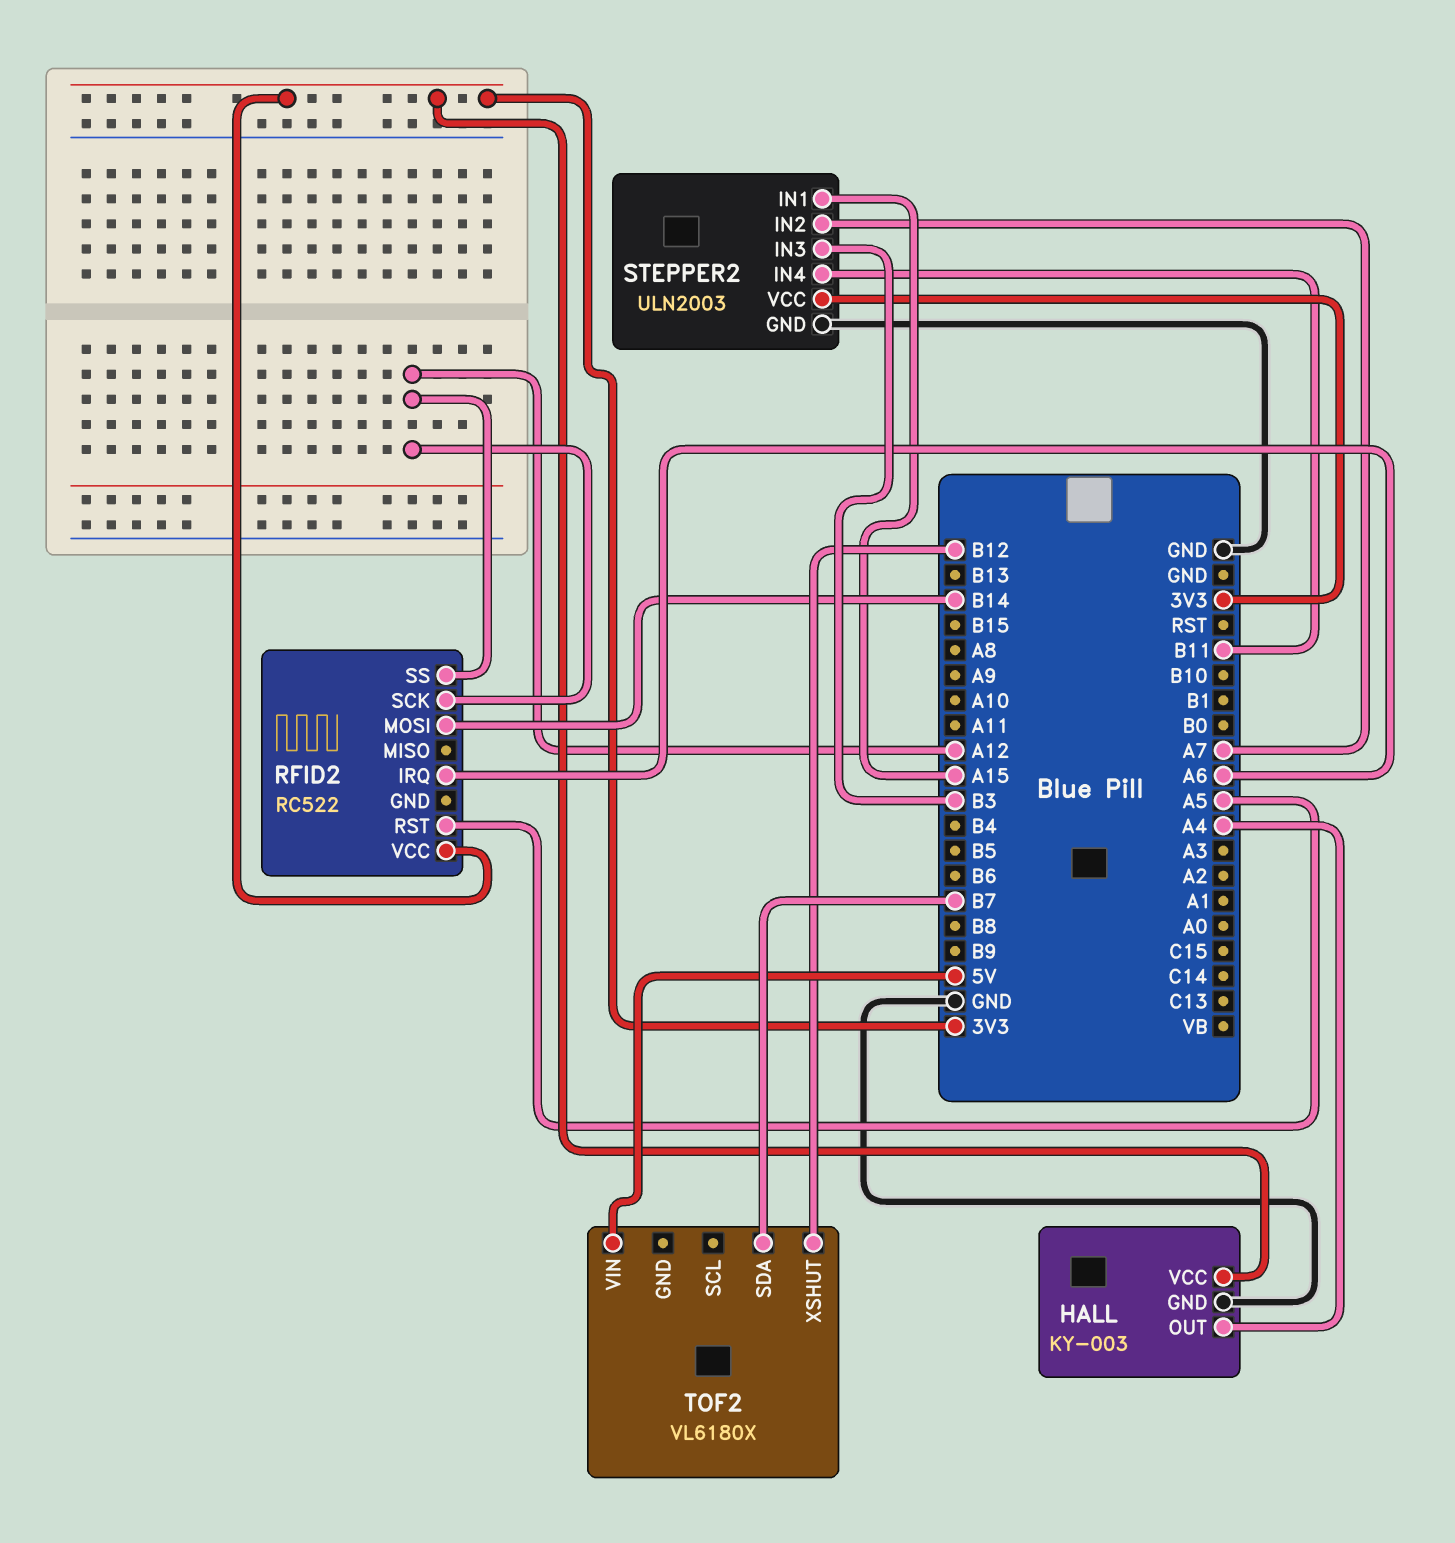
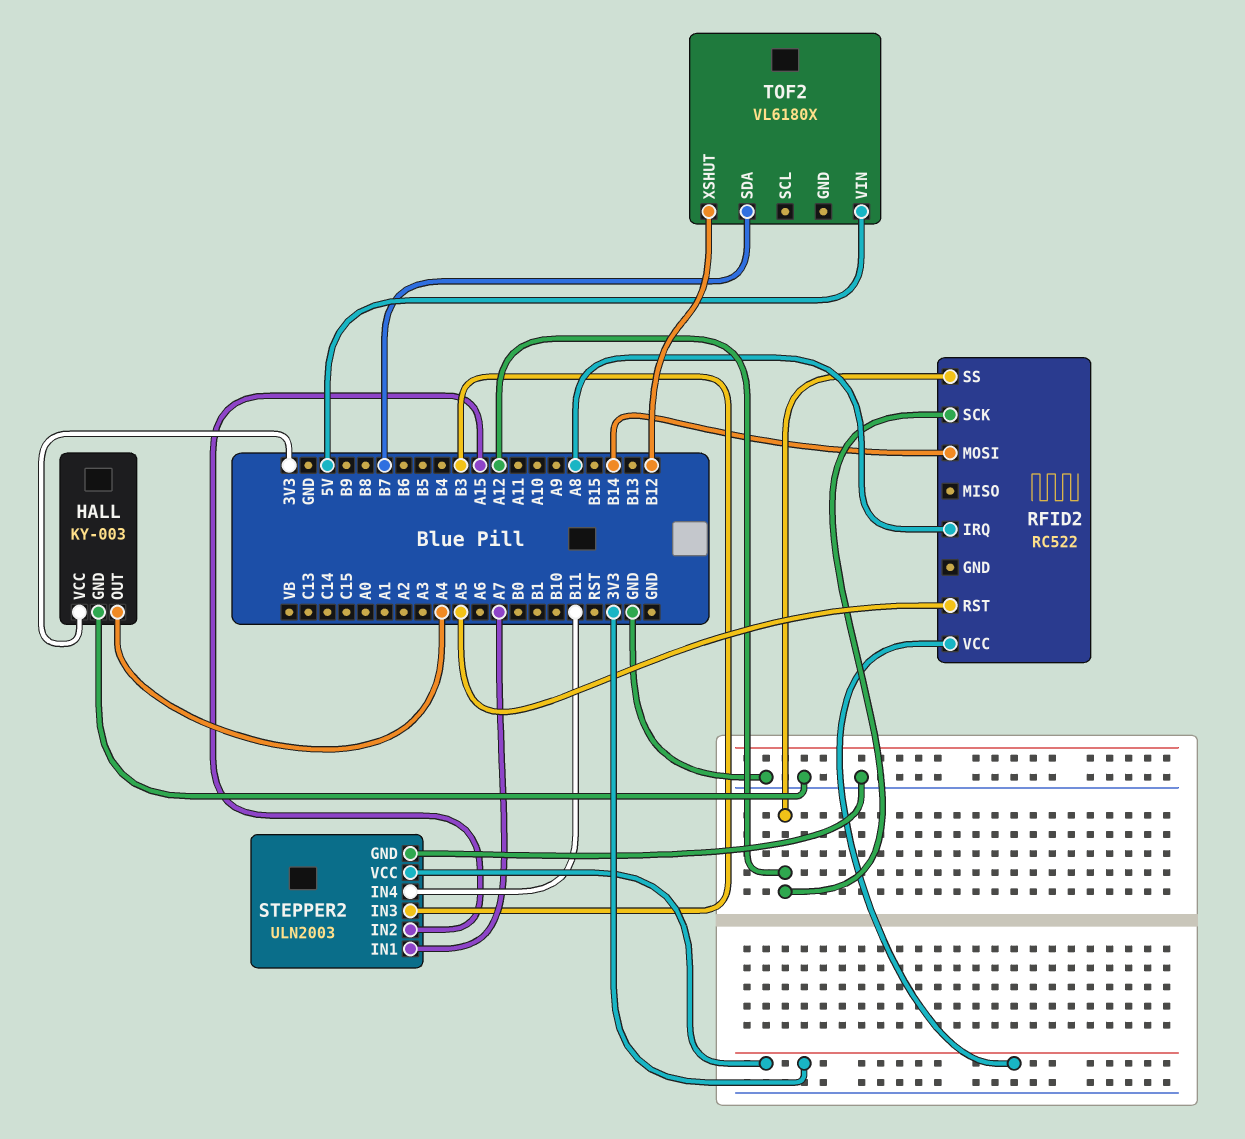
RFID2 pin IRQ: A6 -> A8
STEPPER2 pin IN1: A15 -> A7
STEPPER2 pin IN2: A7 -> A15

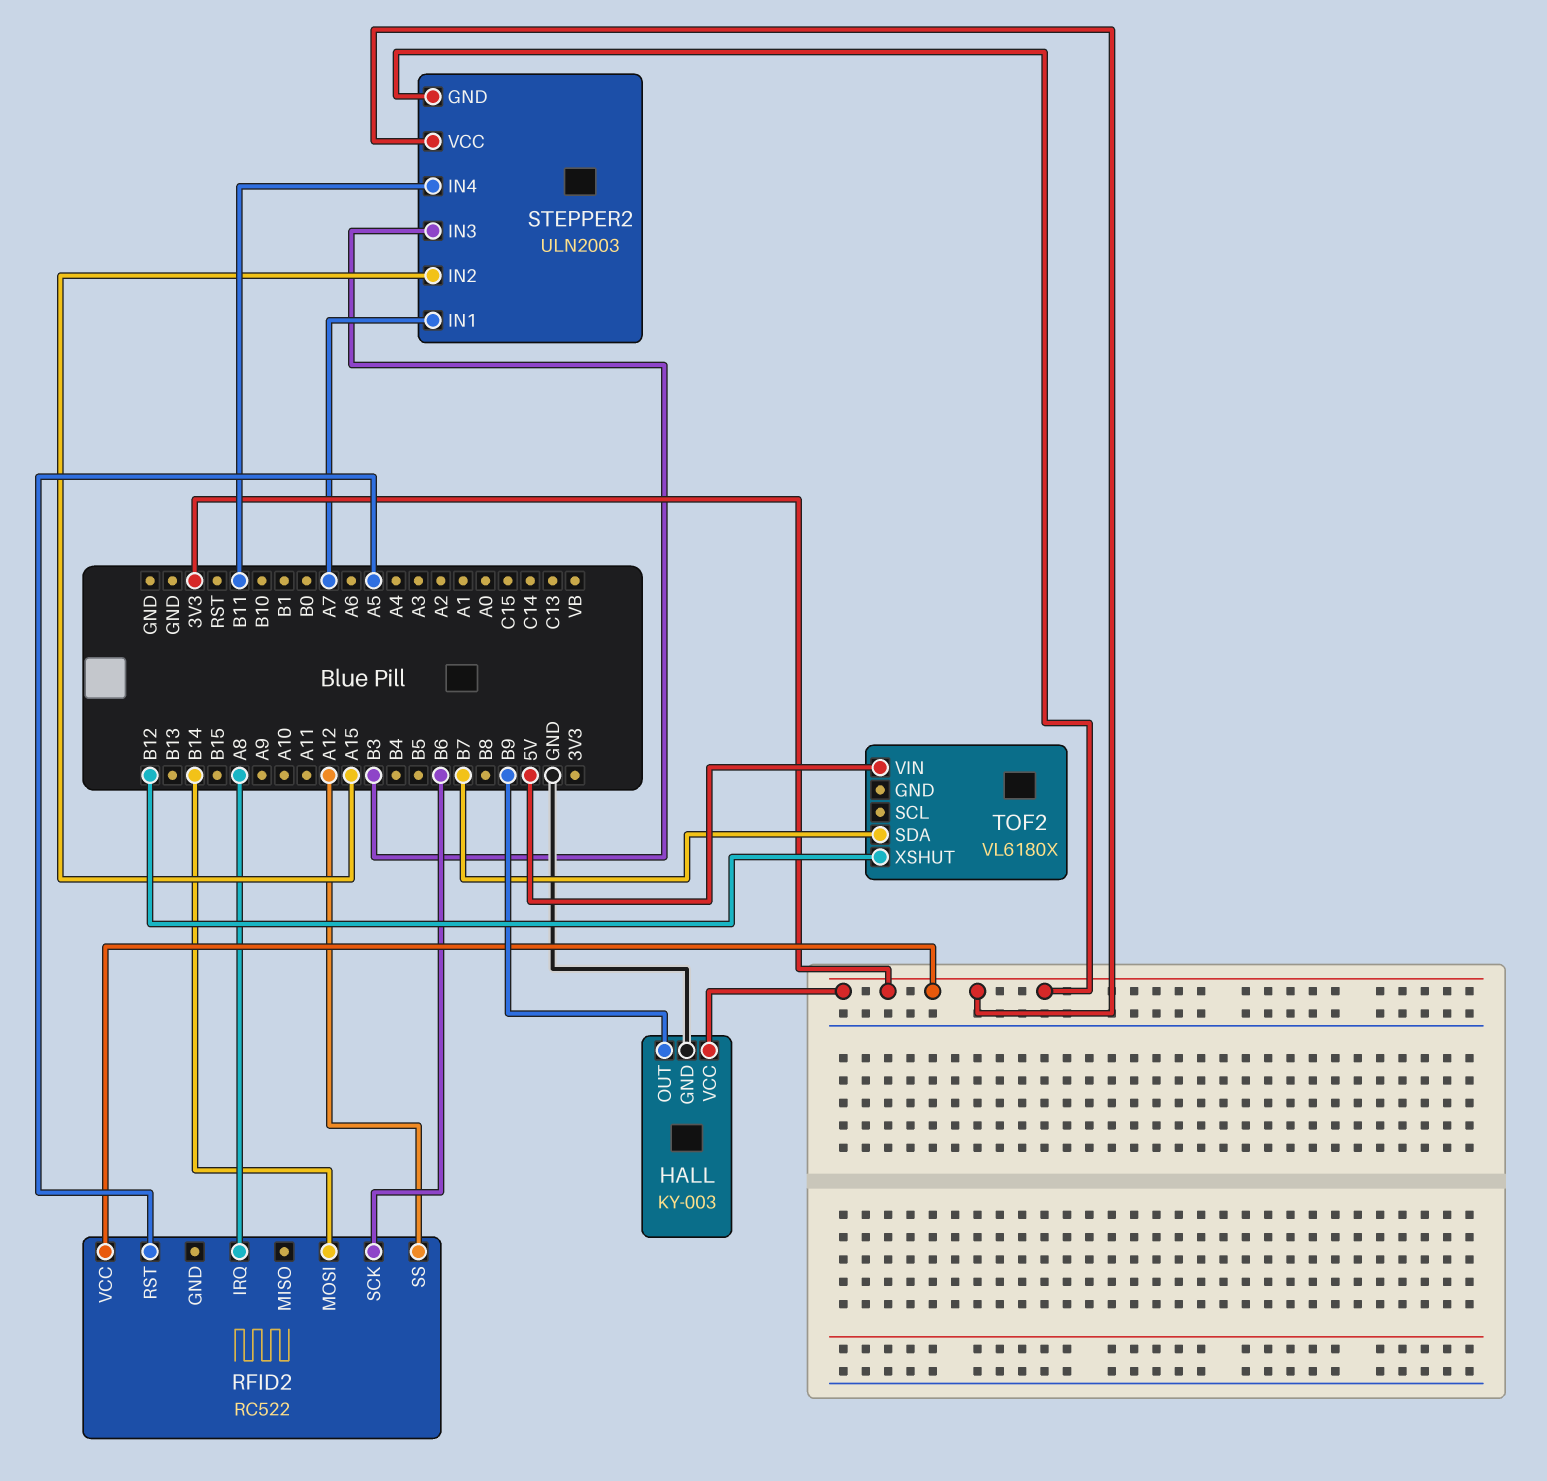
HALL pin OUT: A4 -> B9
RFID2 pin SCK: A12 -> B6
STEPPER2 pin GND: GND -> 3V3

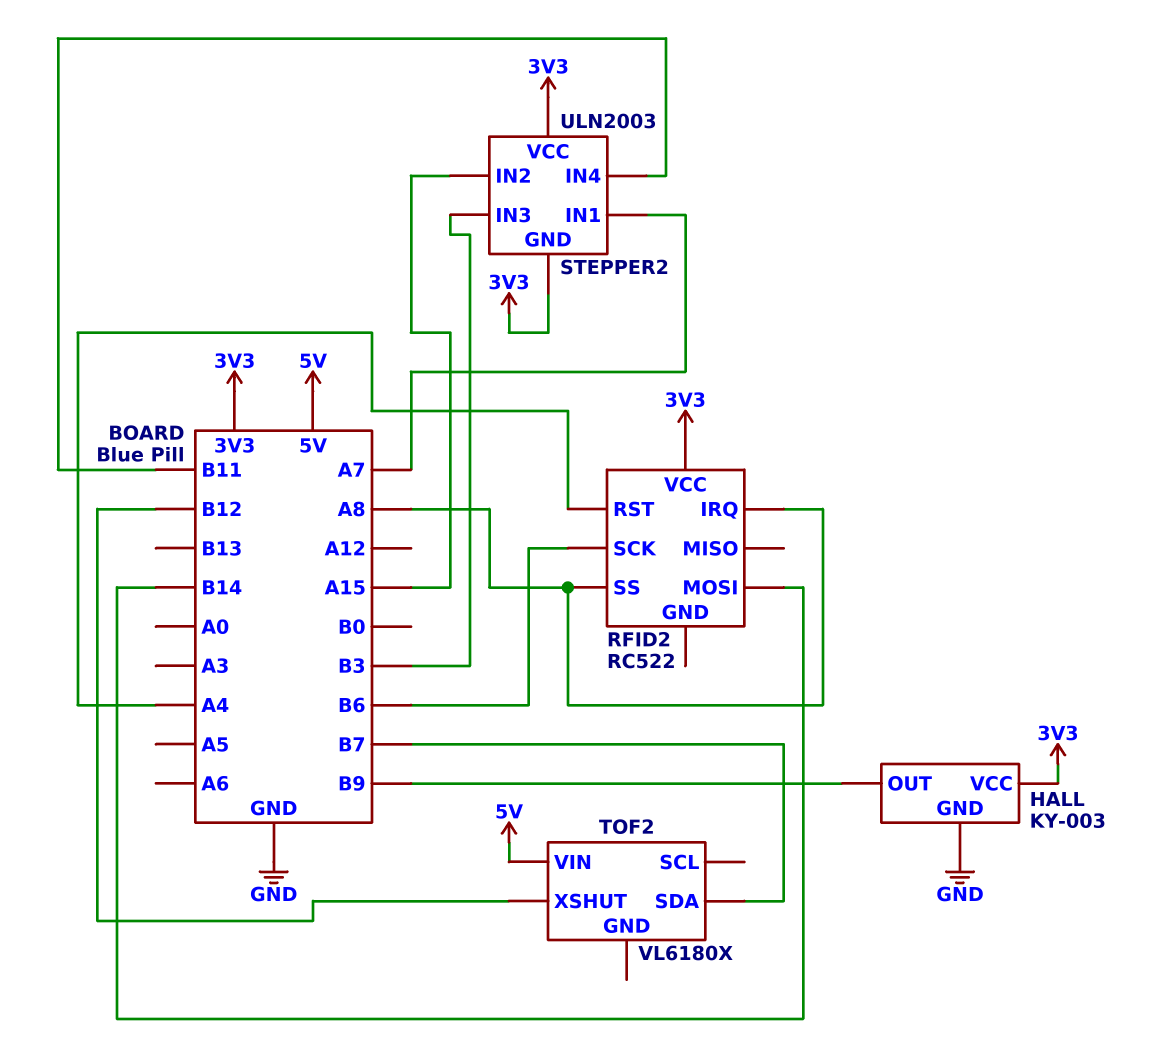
RFID2 pin RST: A5 -> A4
RFID2 pin SS: A12 -> A8

